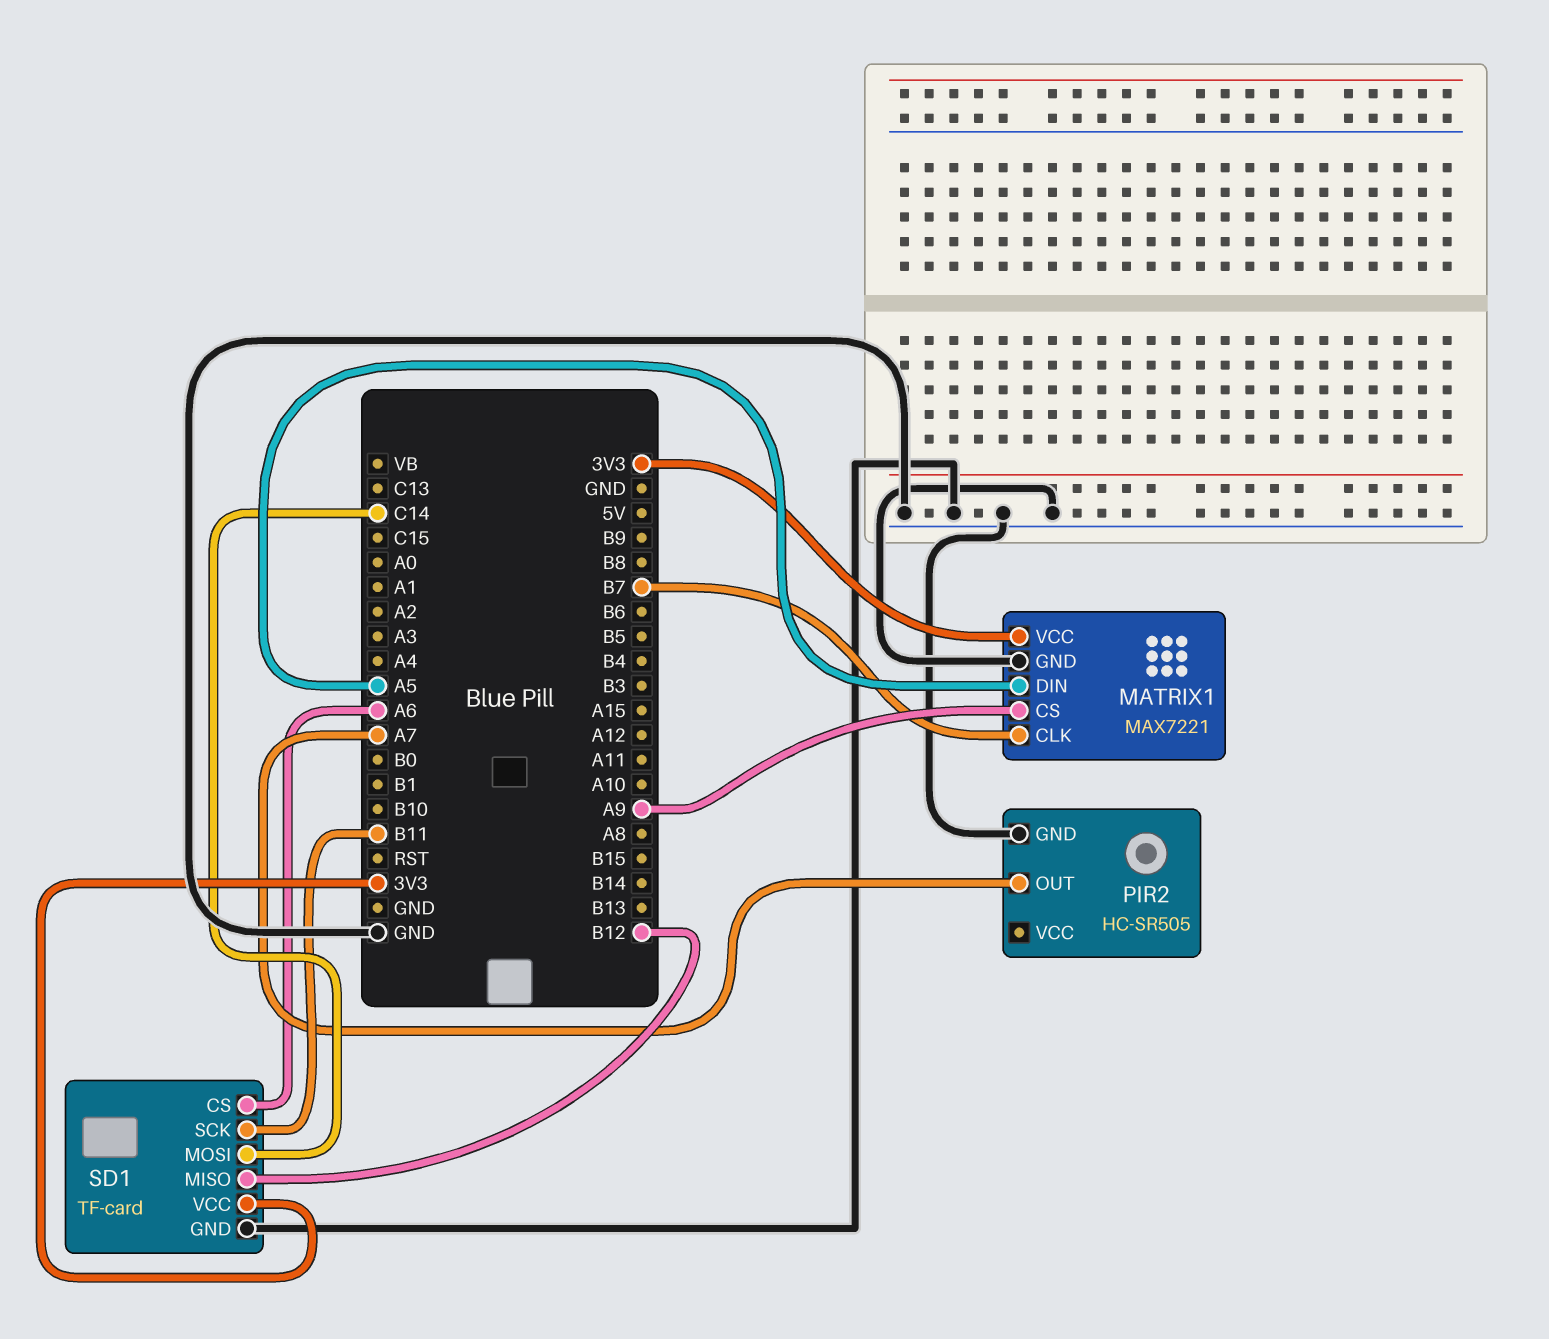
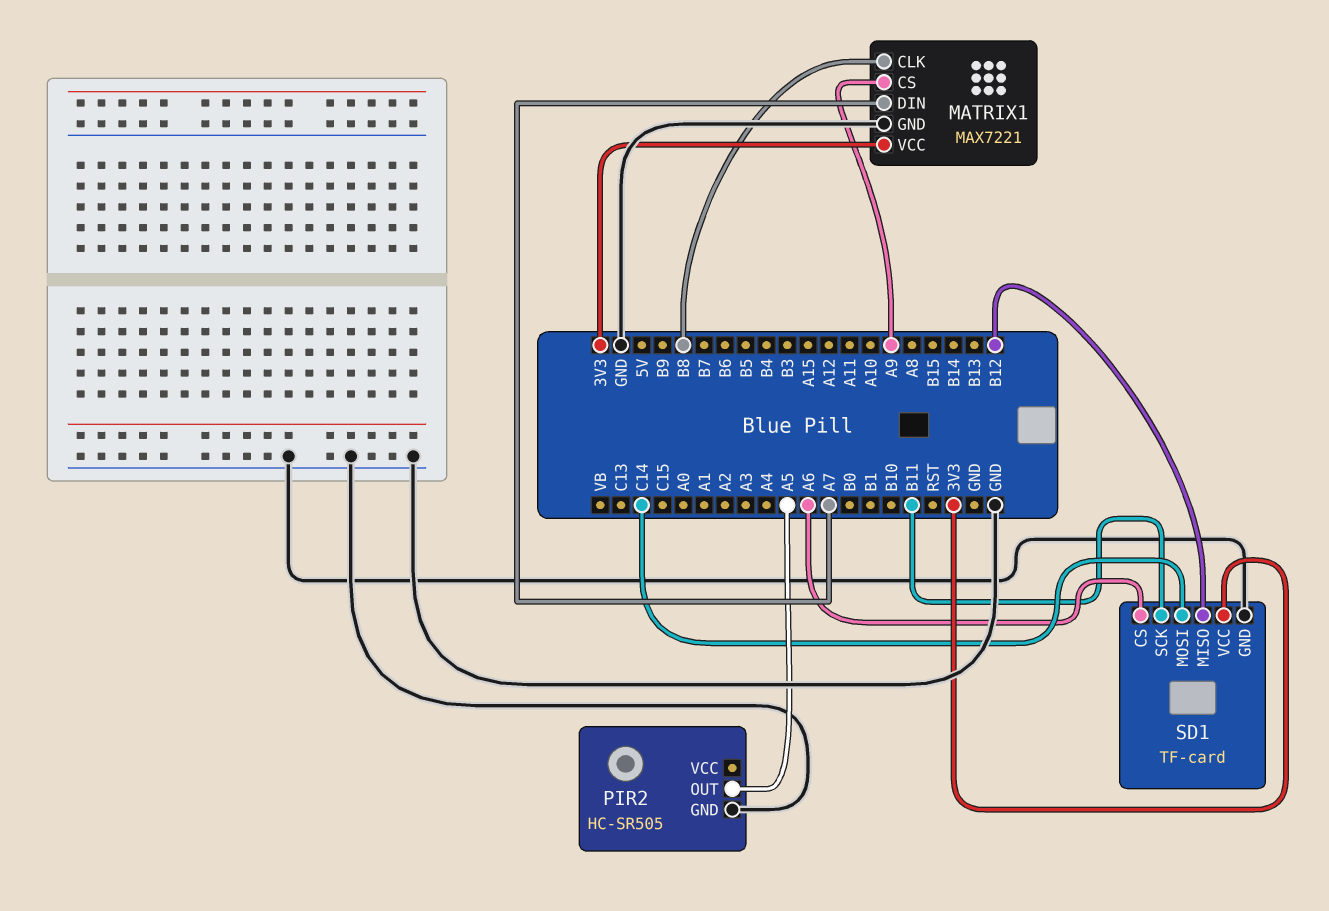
MATRIX1 pin CLK: B7 -> B8
MATRIX1 pin DIN: A5 -> A7
PIR2 pin OUT: A7 -> A5

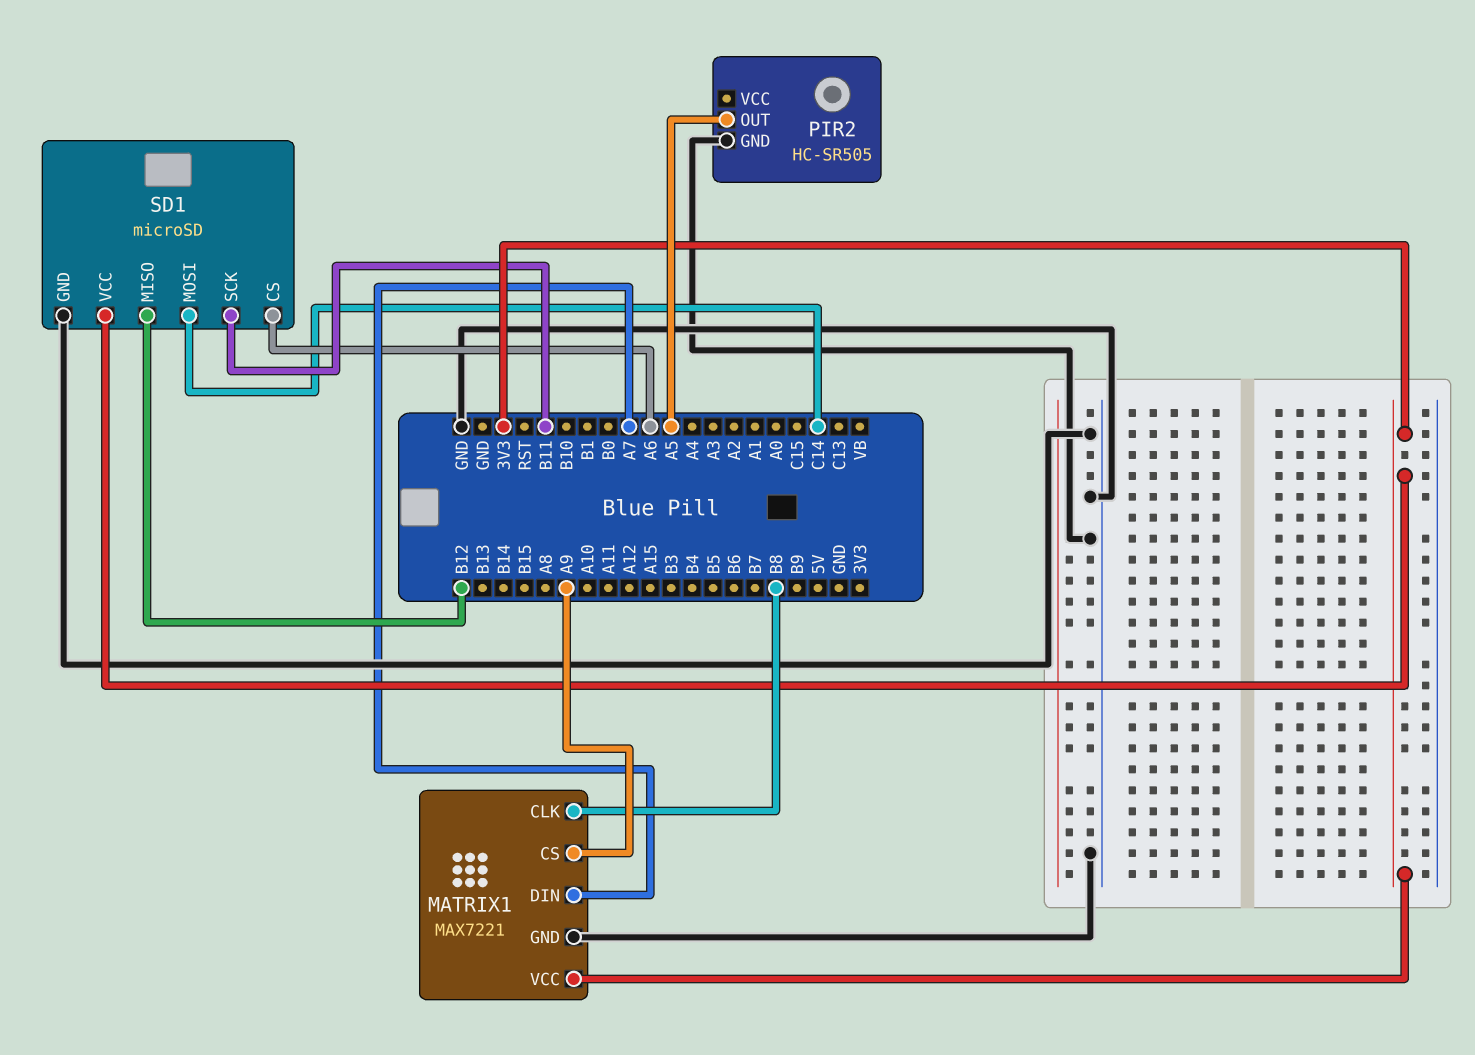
SD1: TF-card -> microSD

